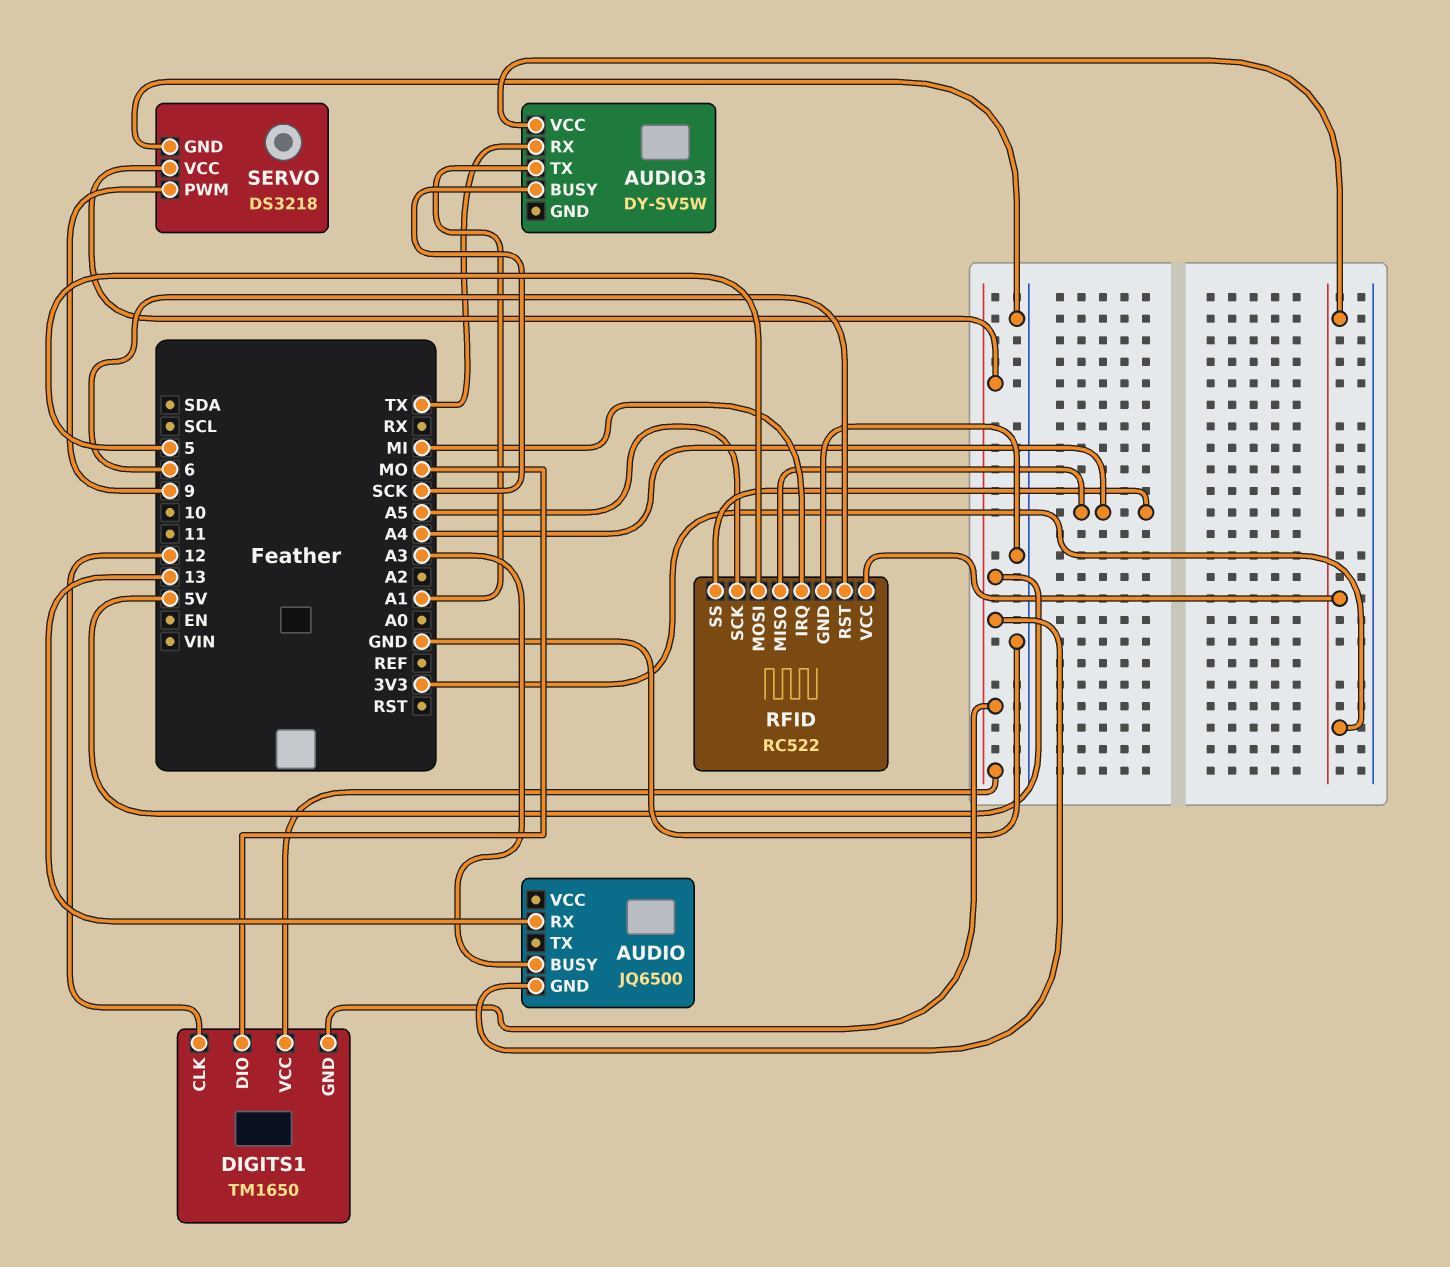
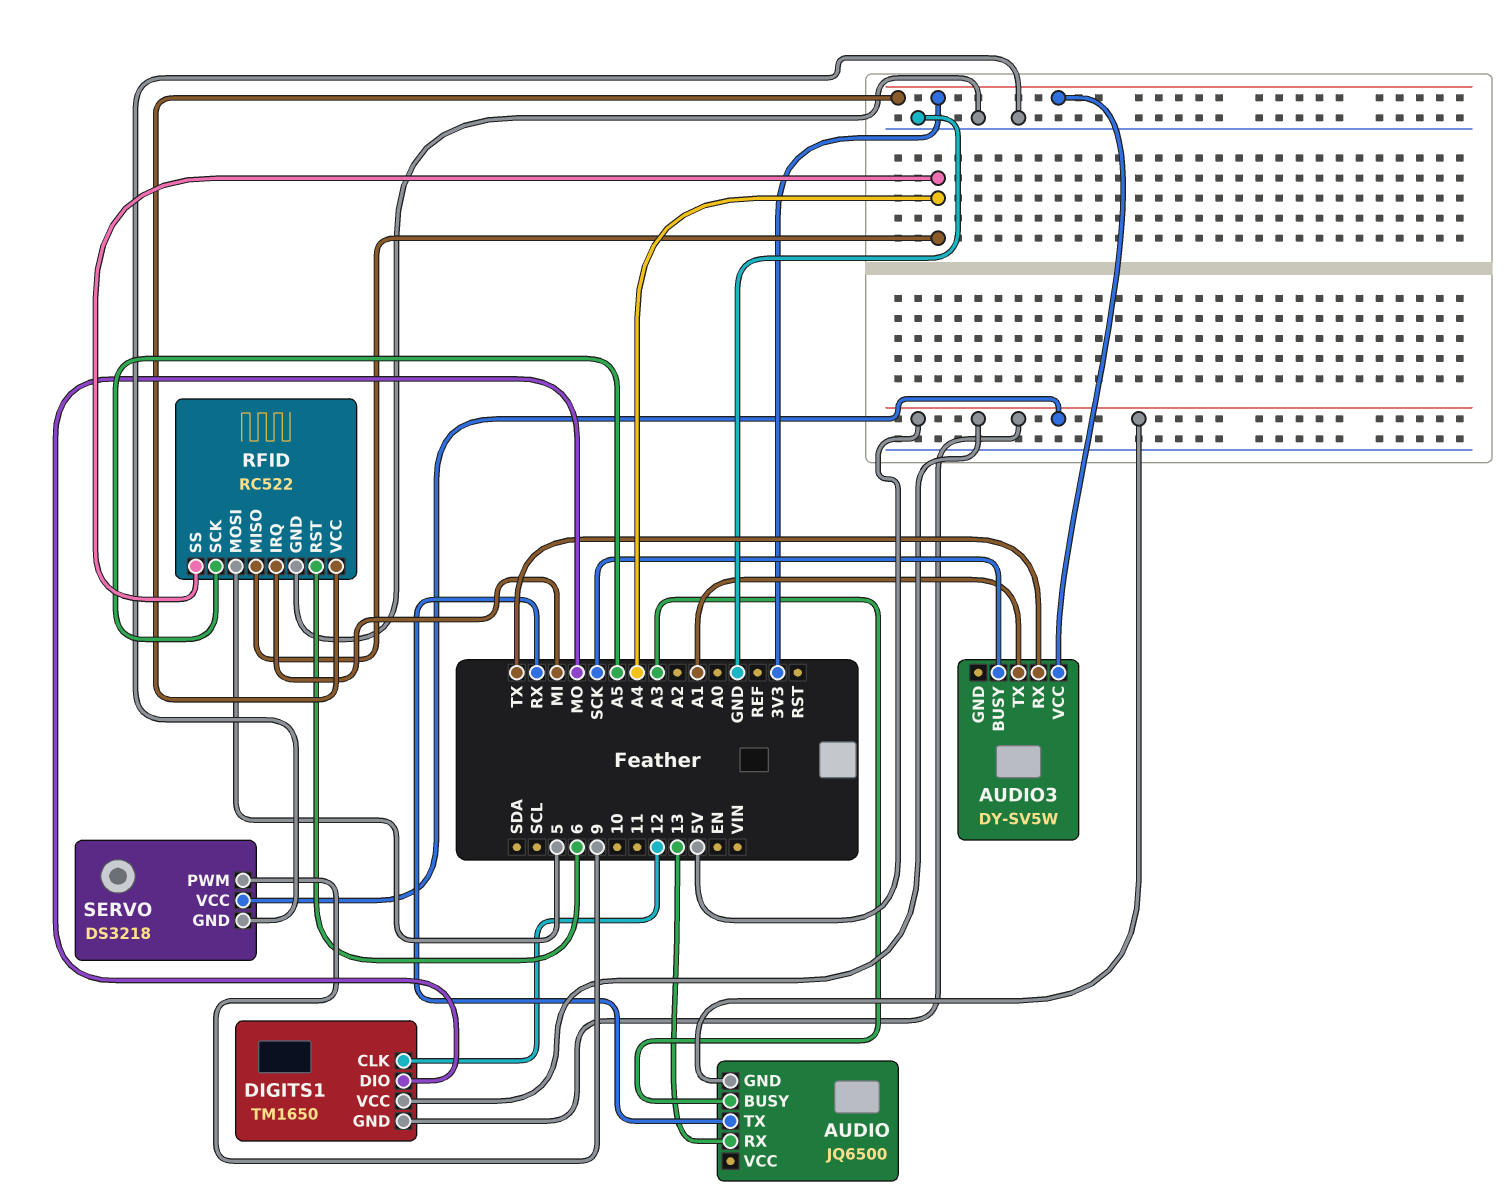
AUDIO pin TX: none -> RX

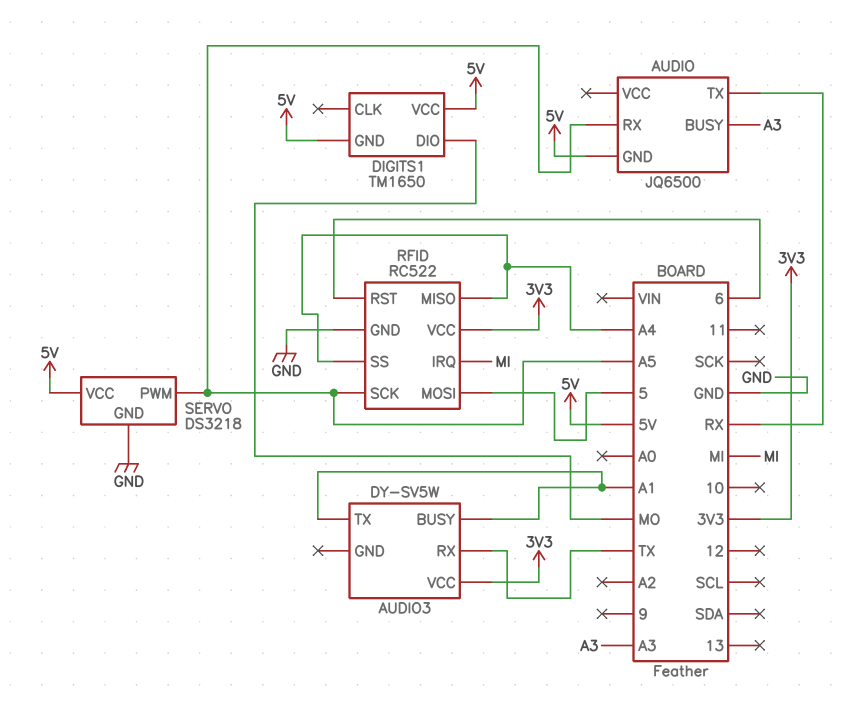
AUDIO pin RX: 13 -> A5
AUDIO3 pin BUSY: SCK -> A1
DIGITS1 pin CLK: 12 -> none
SERVO pin PWM: 9 -> A5

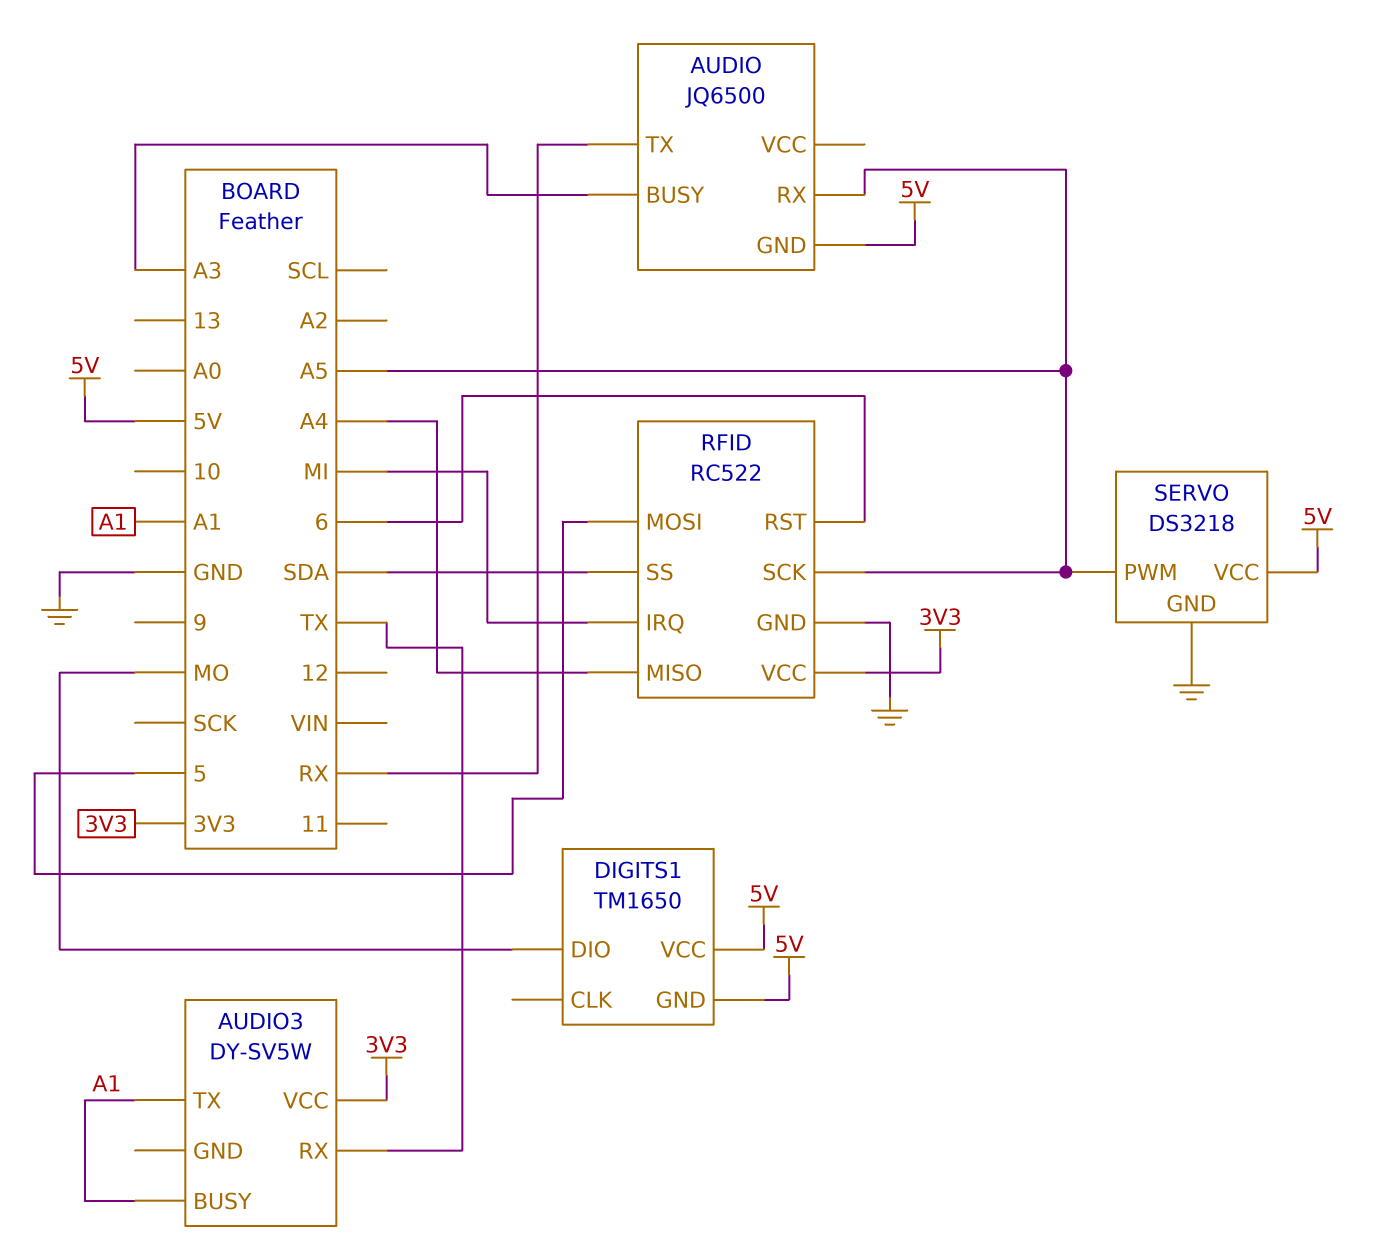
RFID pin SS: A4 -> SDA

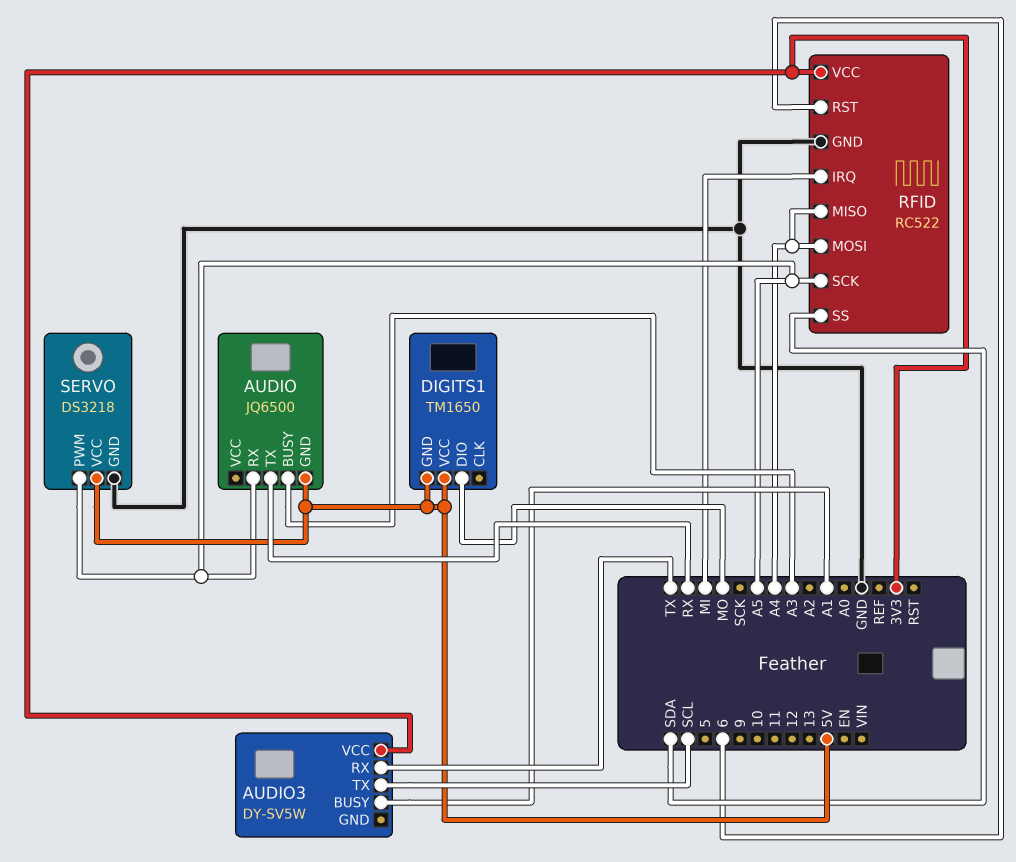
AUDIO3 pin TX: A1 -> SCL
RFID pin MOSI: 5 -> A4

